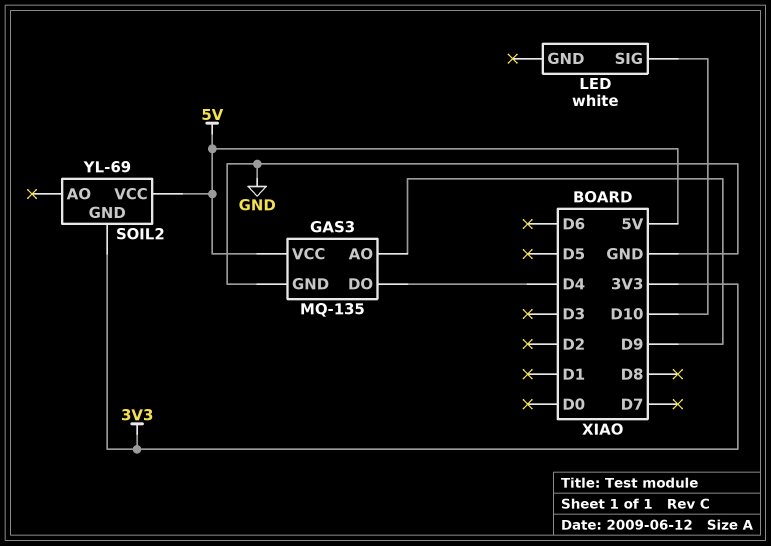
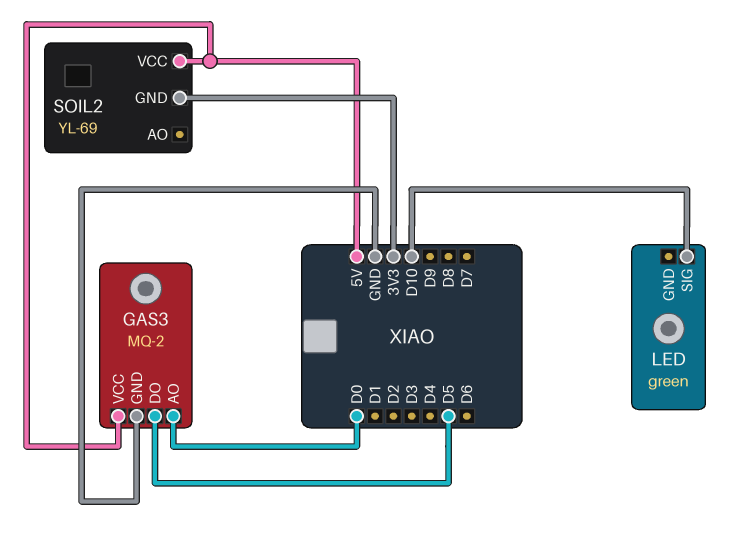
GAS3: MQ-135 -> MQ-2
GAS3 pin AO: D9 -> D0
GAS3 pin DO: D4 -> D5
LED: white -> green

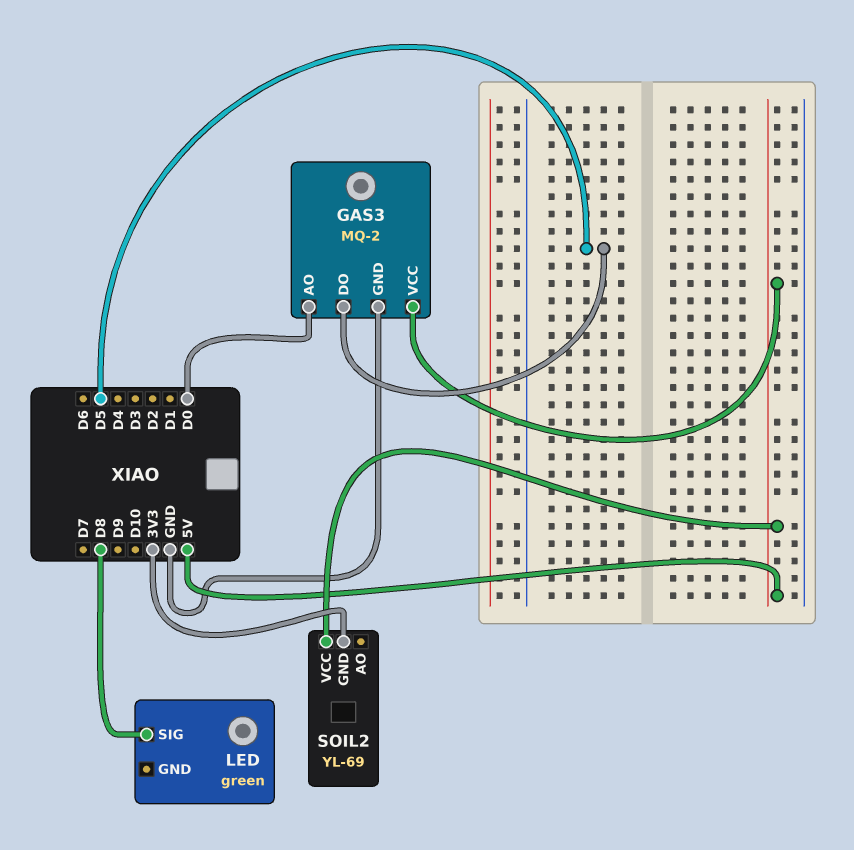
LED pin SIG: D10 -> D8

